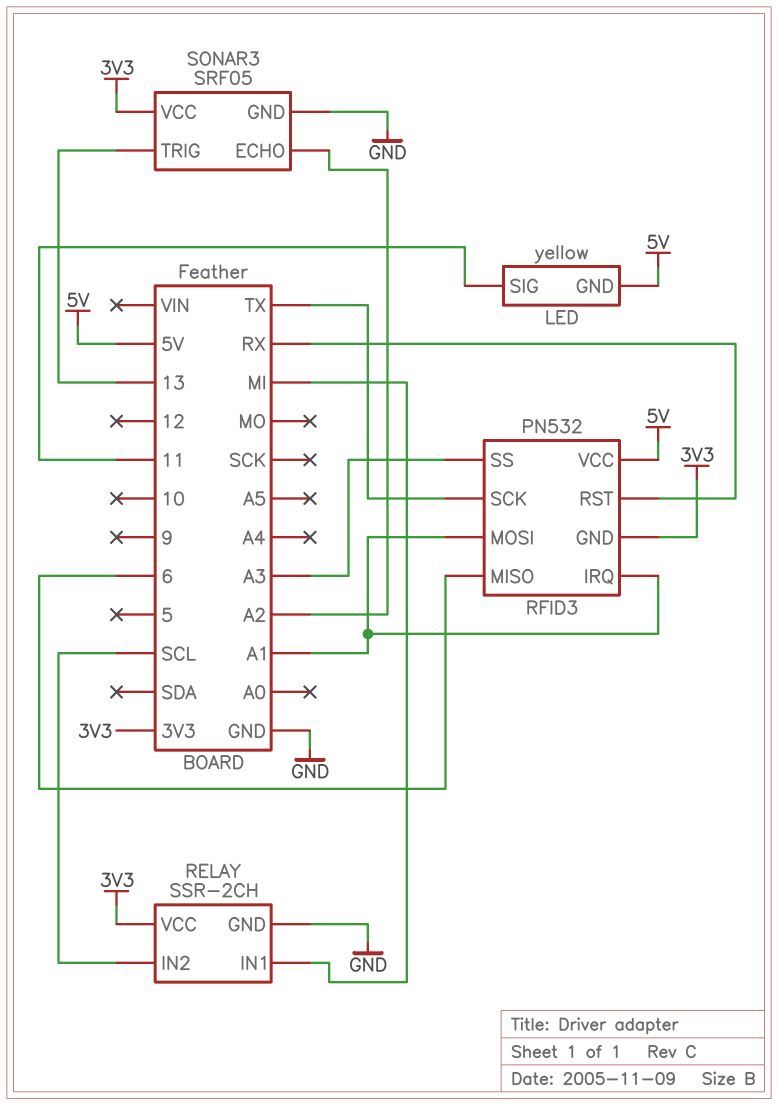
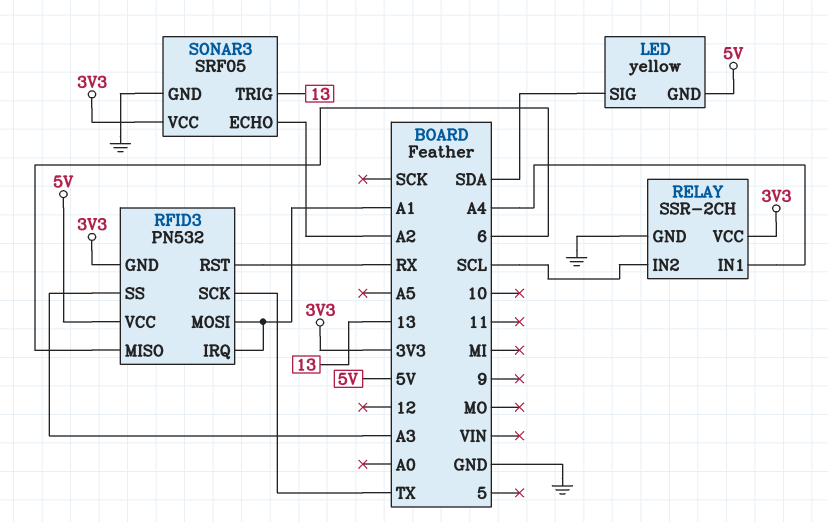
LED pin SIG: 11 -> SDA
RELAY pin IN1: MI -> A4

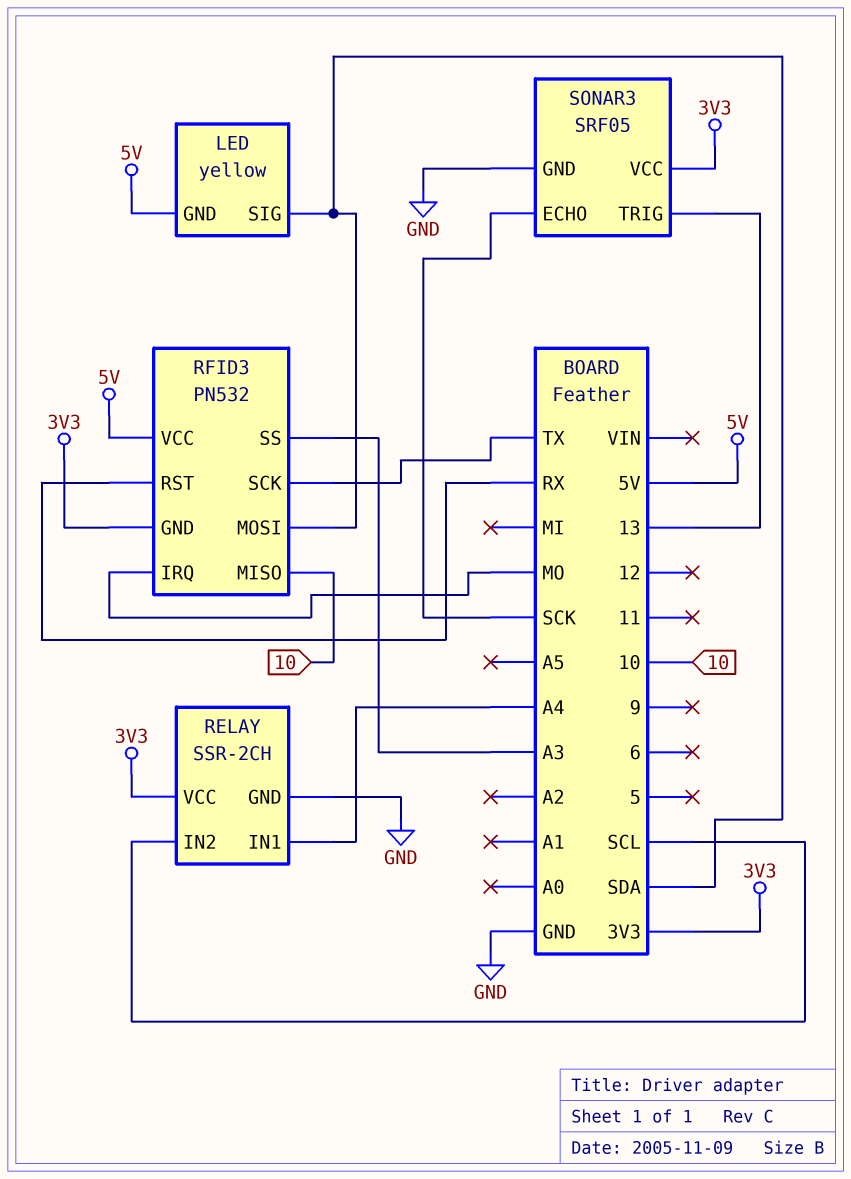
RFID3 pin IRQ: A1 -> MO
RFID3 pin MISO: 6 -> 10
RFID3 pin MOSI: A1 -> SDA
SONAR3 pin ECHO: A2 -> SCK

